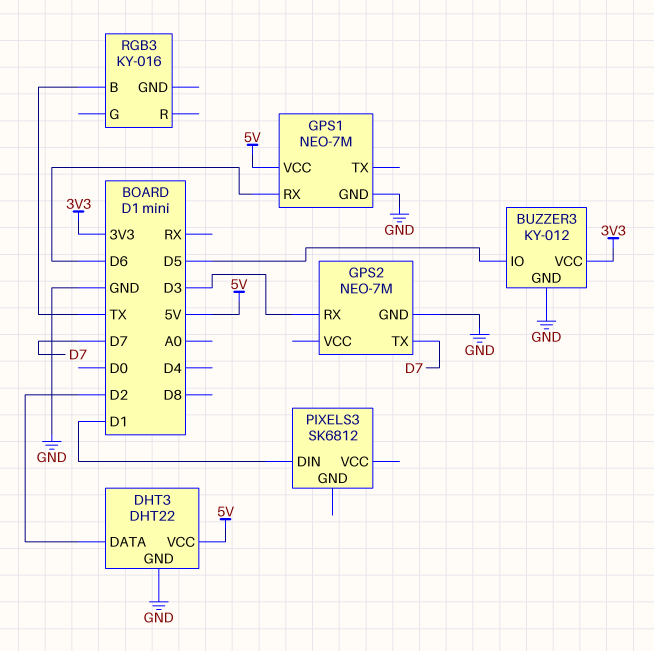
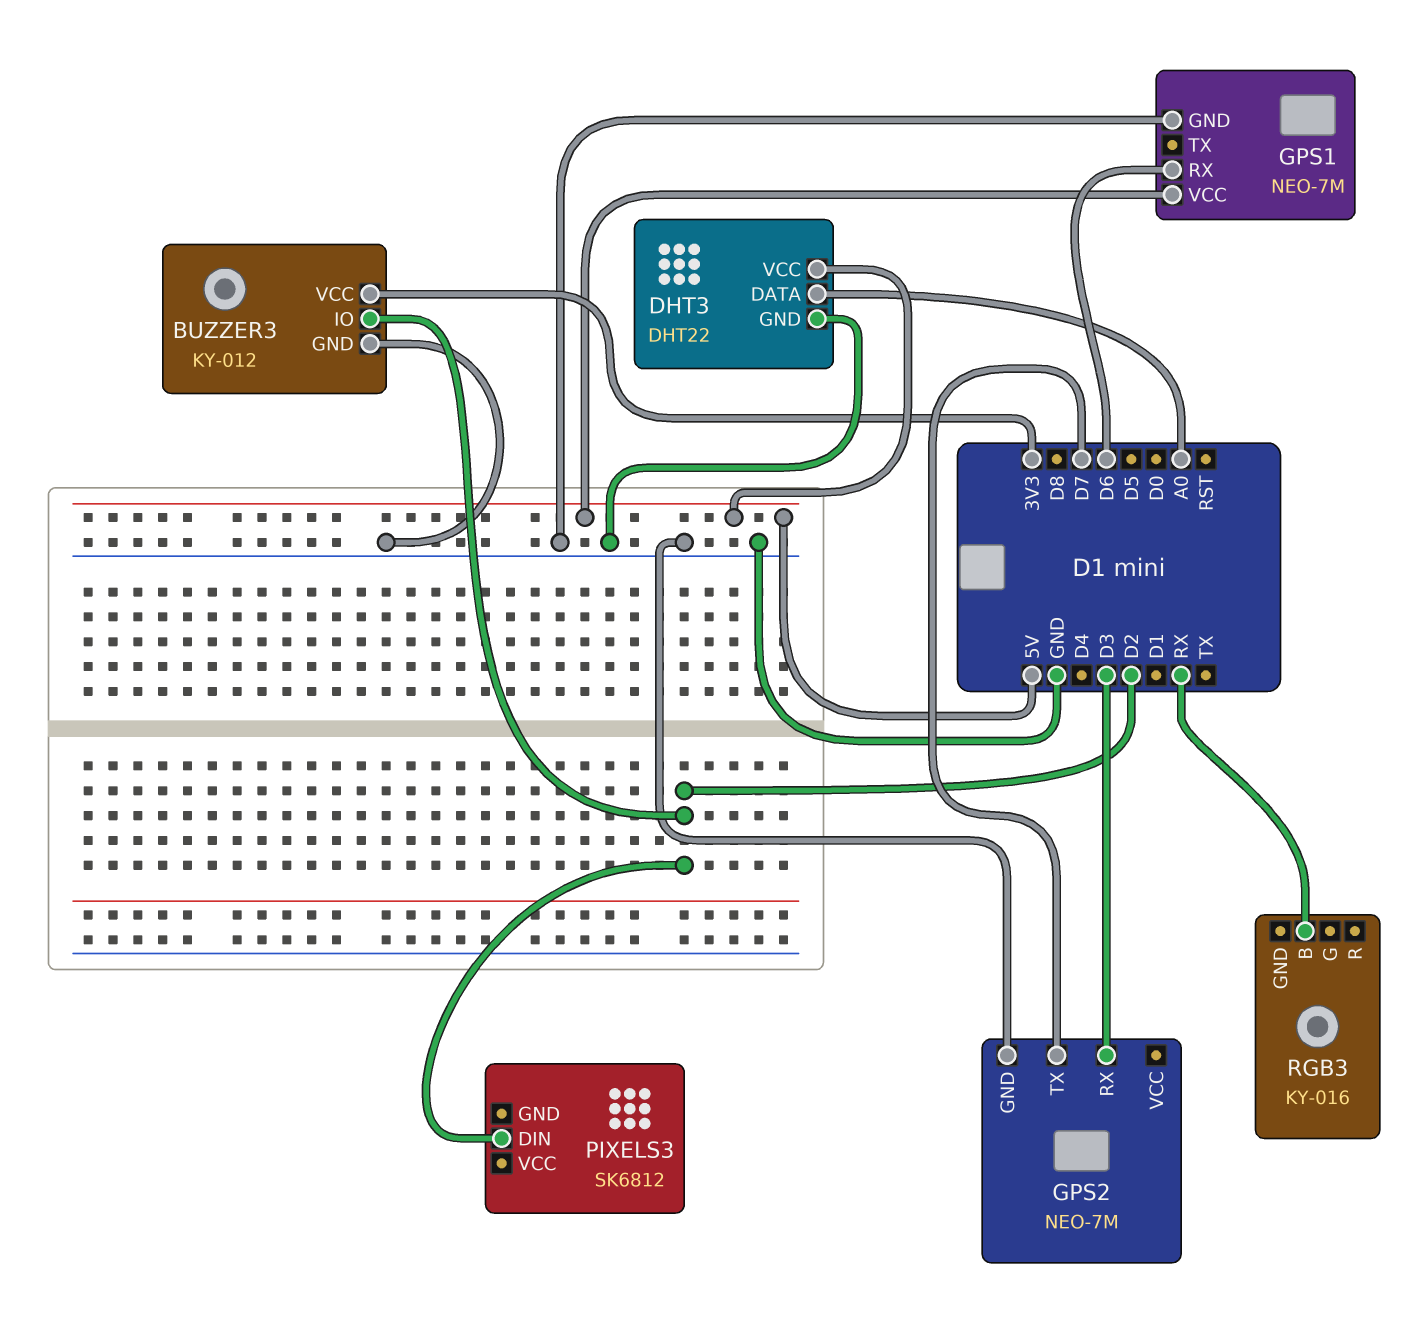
BUZZER3 pin IO: D5 -> D2
DHT3 pin DATA: D2 -> A0
PIXELS3 pin DIN: D1 -> D2
RGB3 pin B: TX -> RX

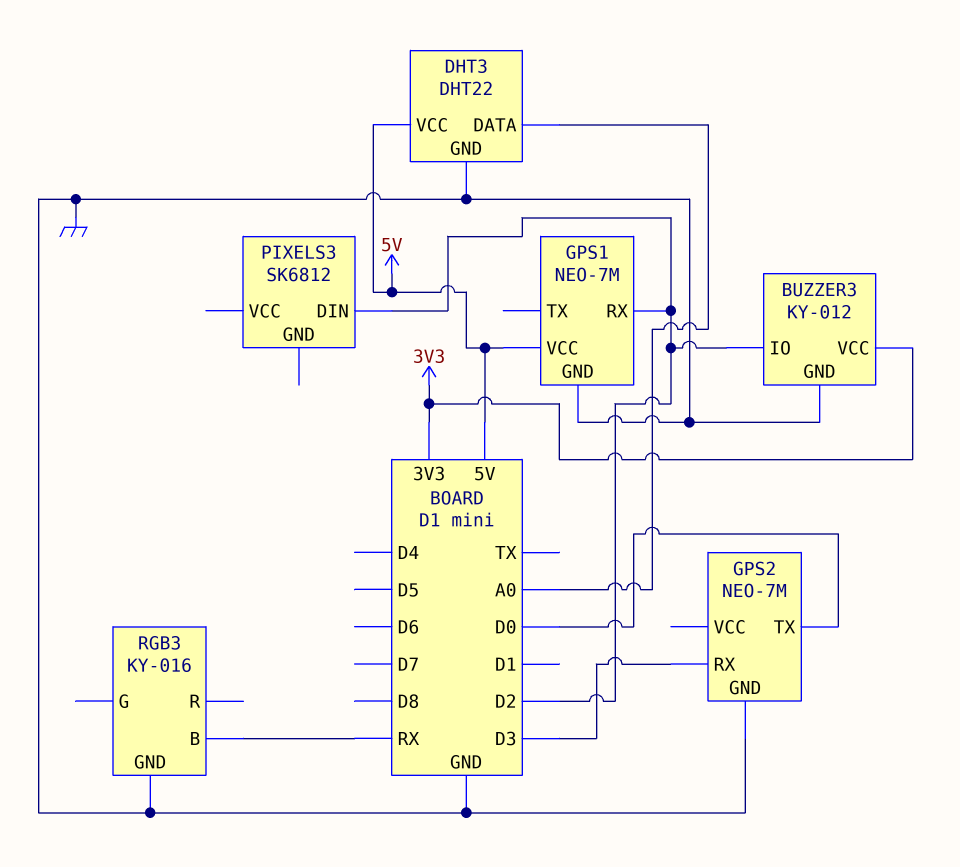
GPS1 pin RX: D6 -> D2
GPS2 pin TX: D7 -> D0
RGB3 pin GND: none -> GND

